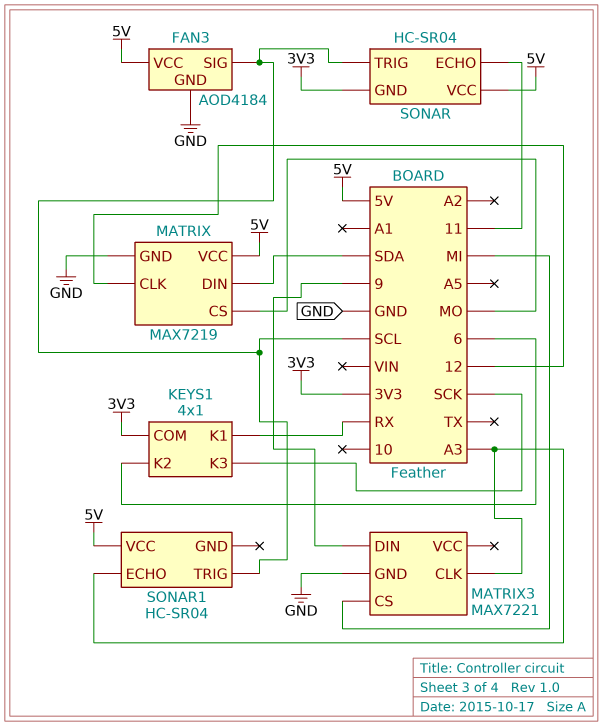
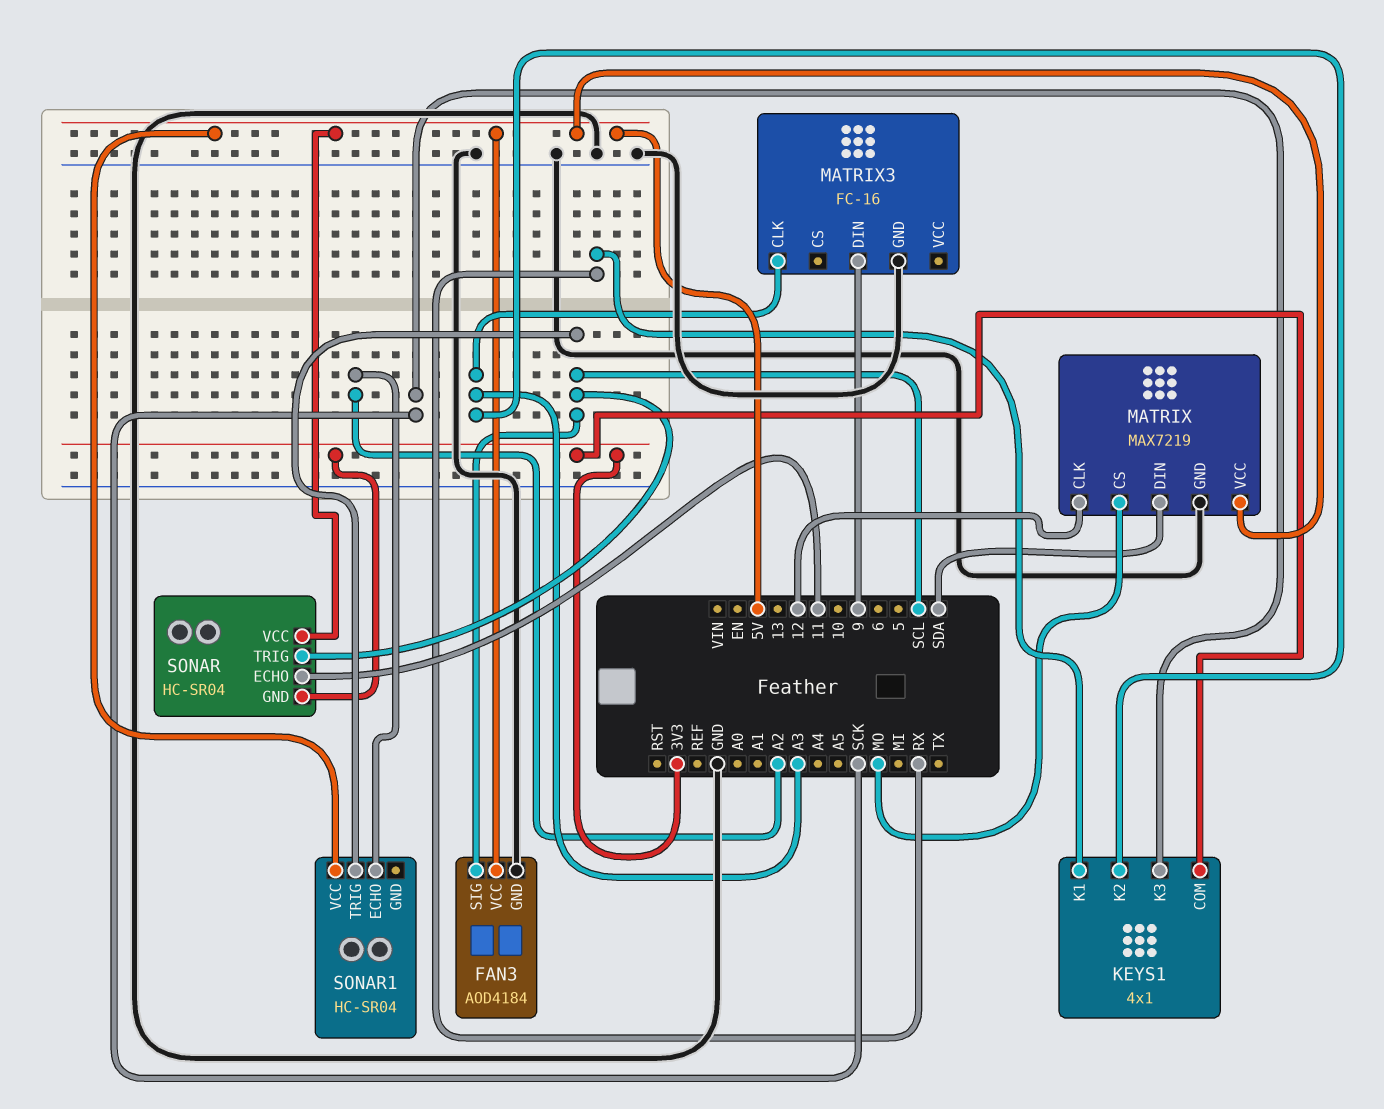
KEYS1 pin K2: 6 -> A3
MATRIX3: MAX7221 -> FC-16
MATRIX3 pin CS: MI -> none
SONAR1 pin ECHO: A3 -> A2

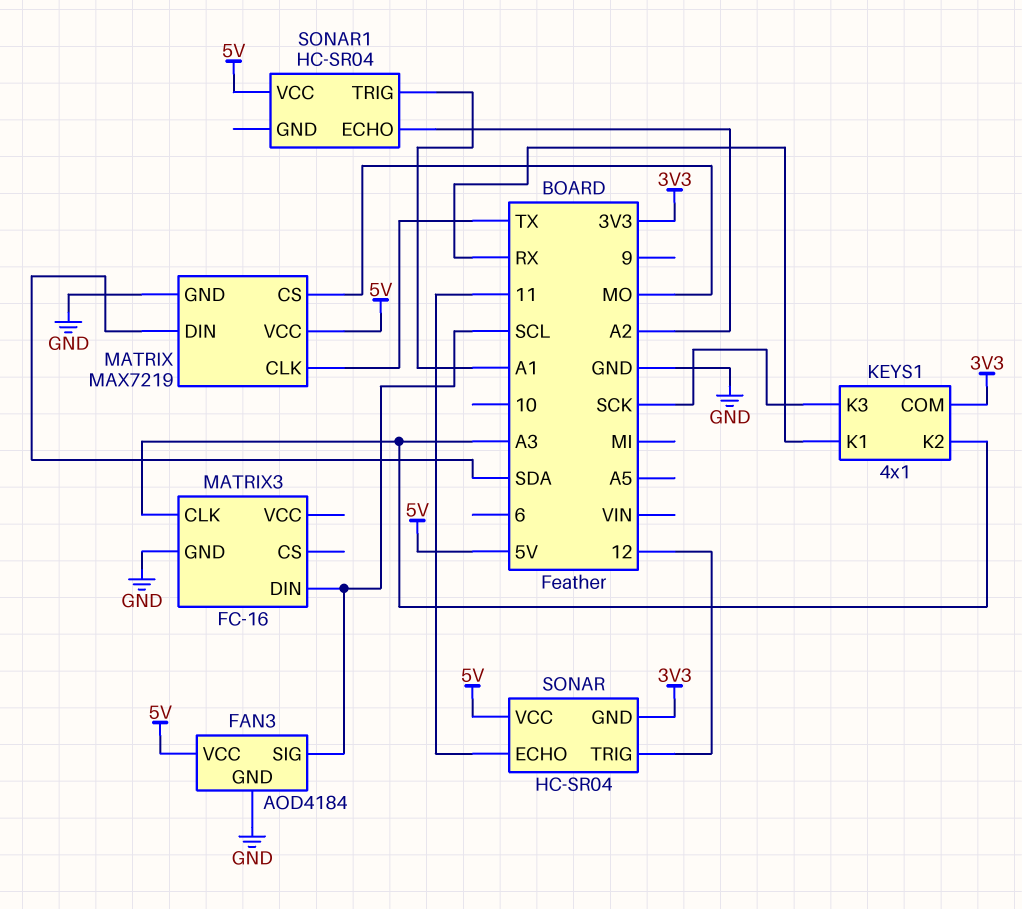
MATRIX pin CLK: 12 -> TX
MATRIX3 pin DIN: 9 -> SCL
SONAR pin TRIG: SCL -> 12
SONAR1 pin TRIG: SCL -> A1

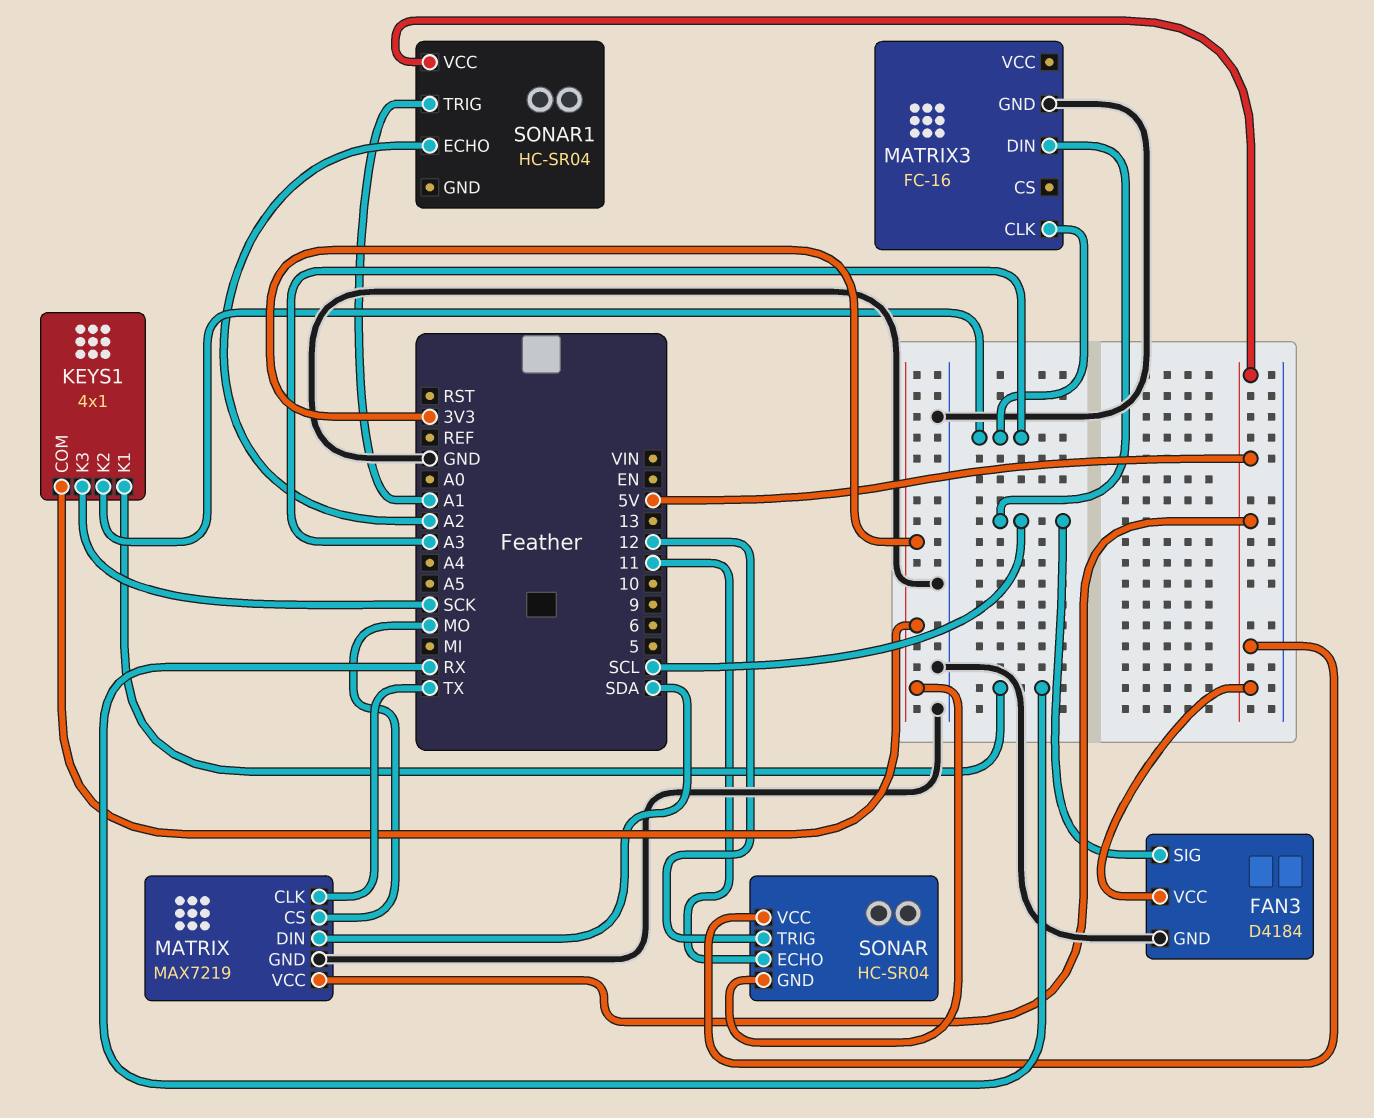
FAN3: AOD4184 -> D4184

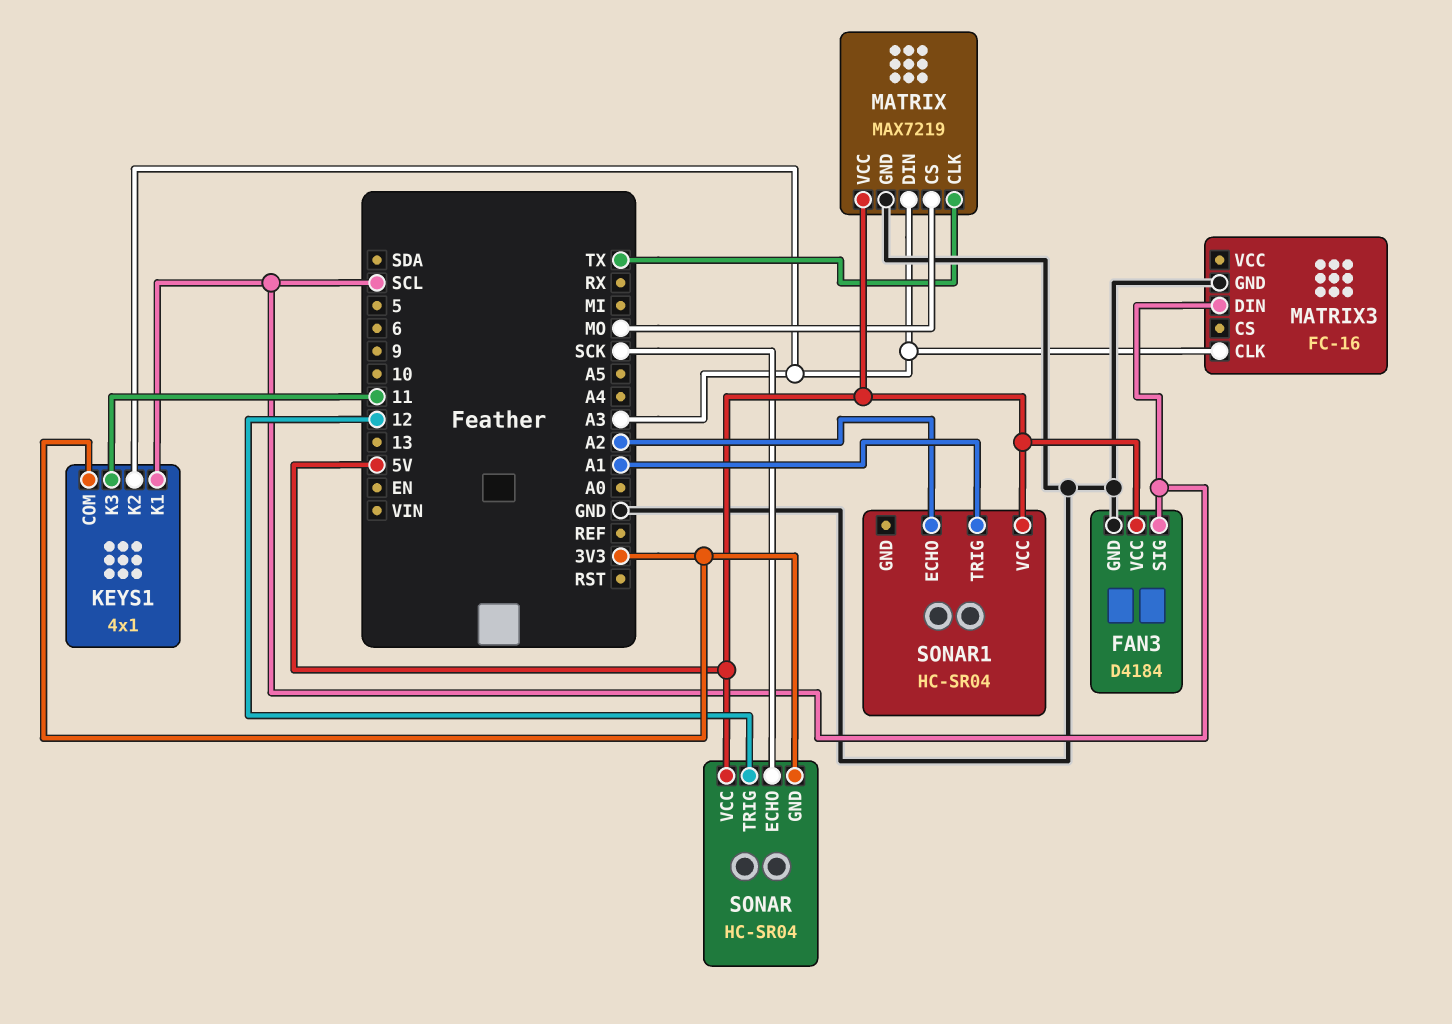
KEYS1 pin K1: RX -> SCL
KEYS1 pin K3: SCK -> 11
MATRIX pin DIN: SDA -> A3
SONAR pin ECHO: 11 -> SCK

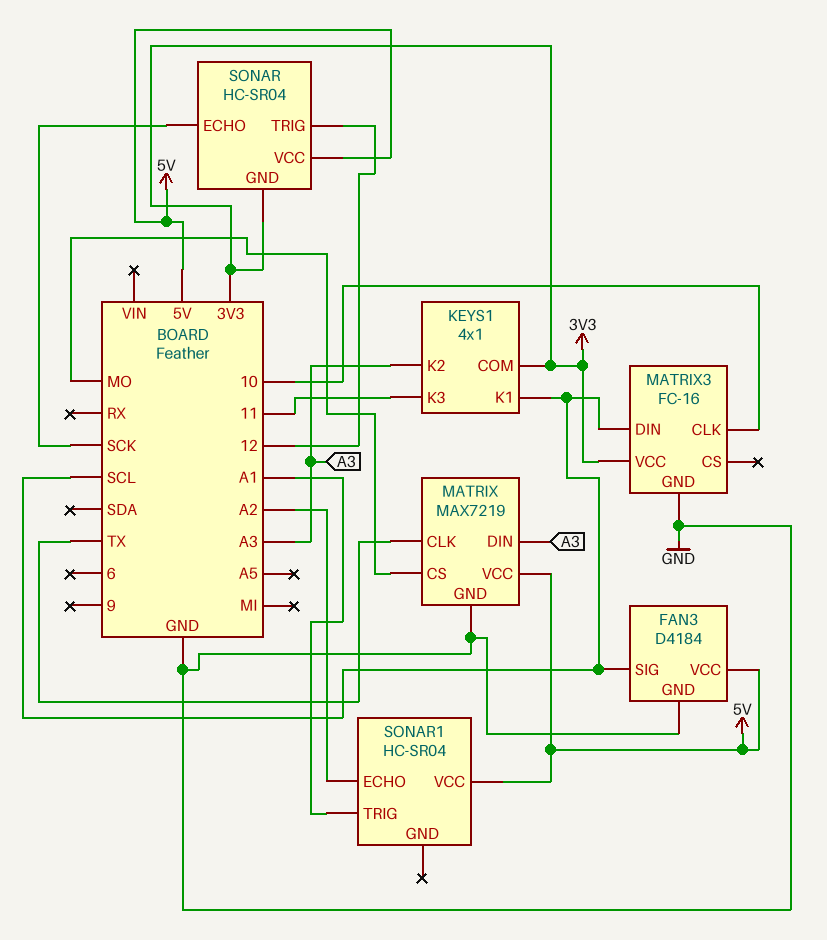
MATRIX3 pin CLK: A3 -> 10
MATRIX3 pin VCC: none -> 3V3

